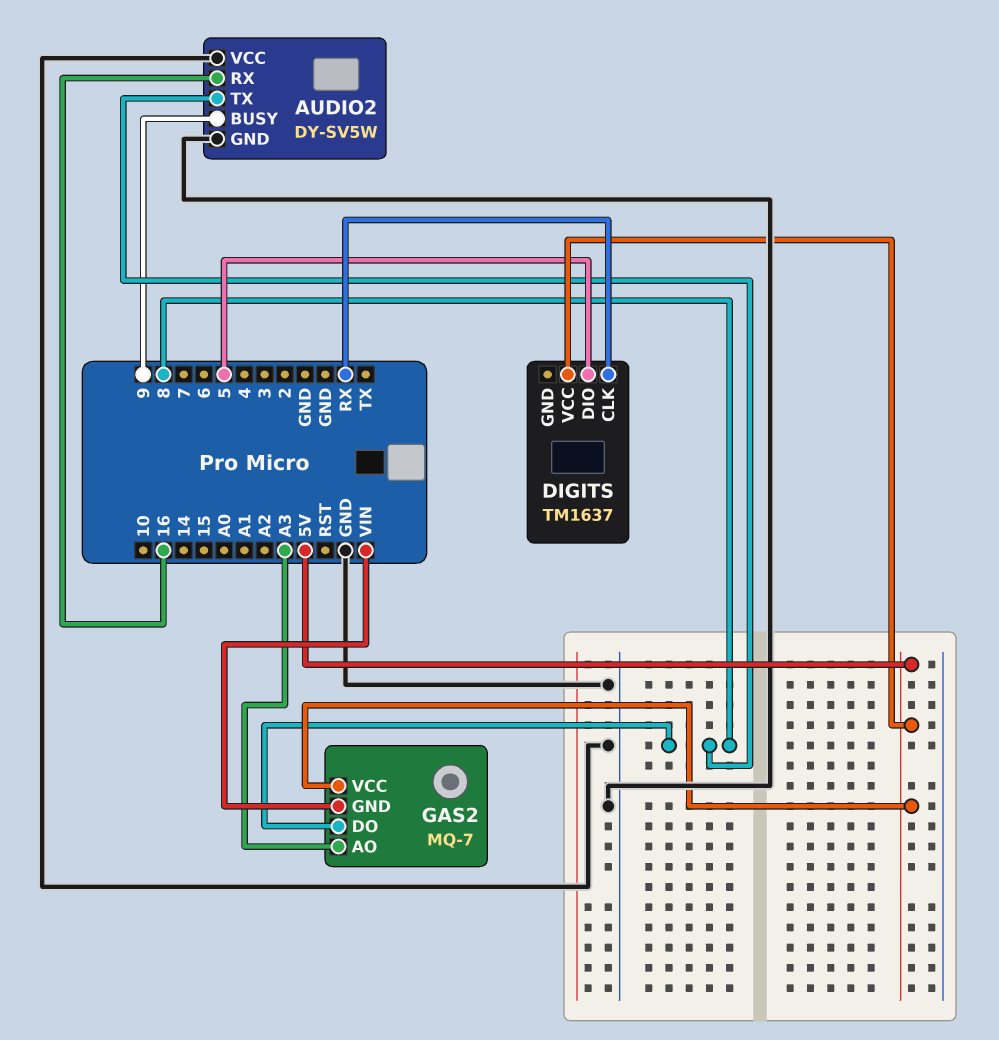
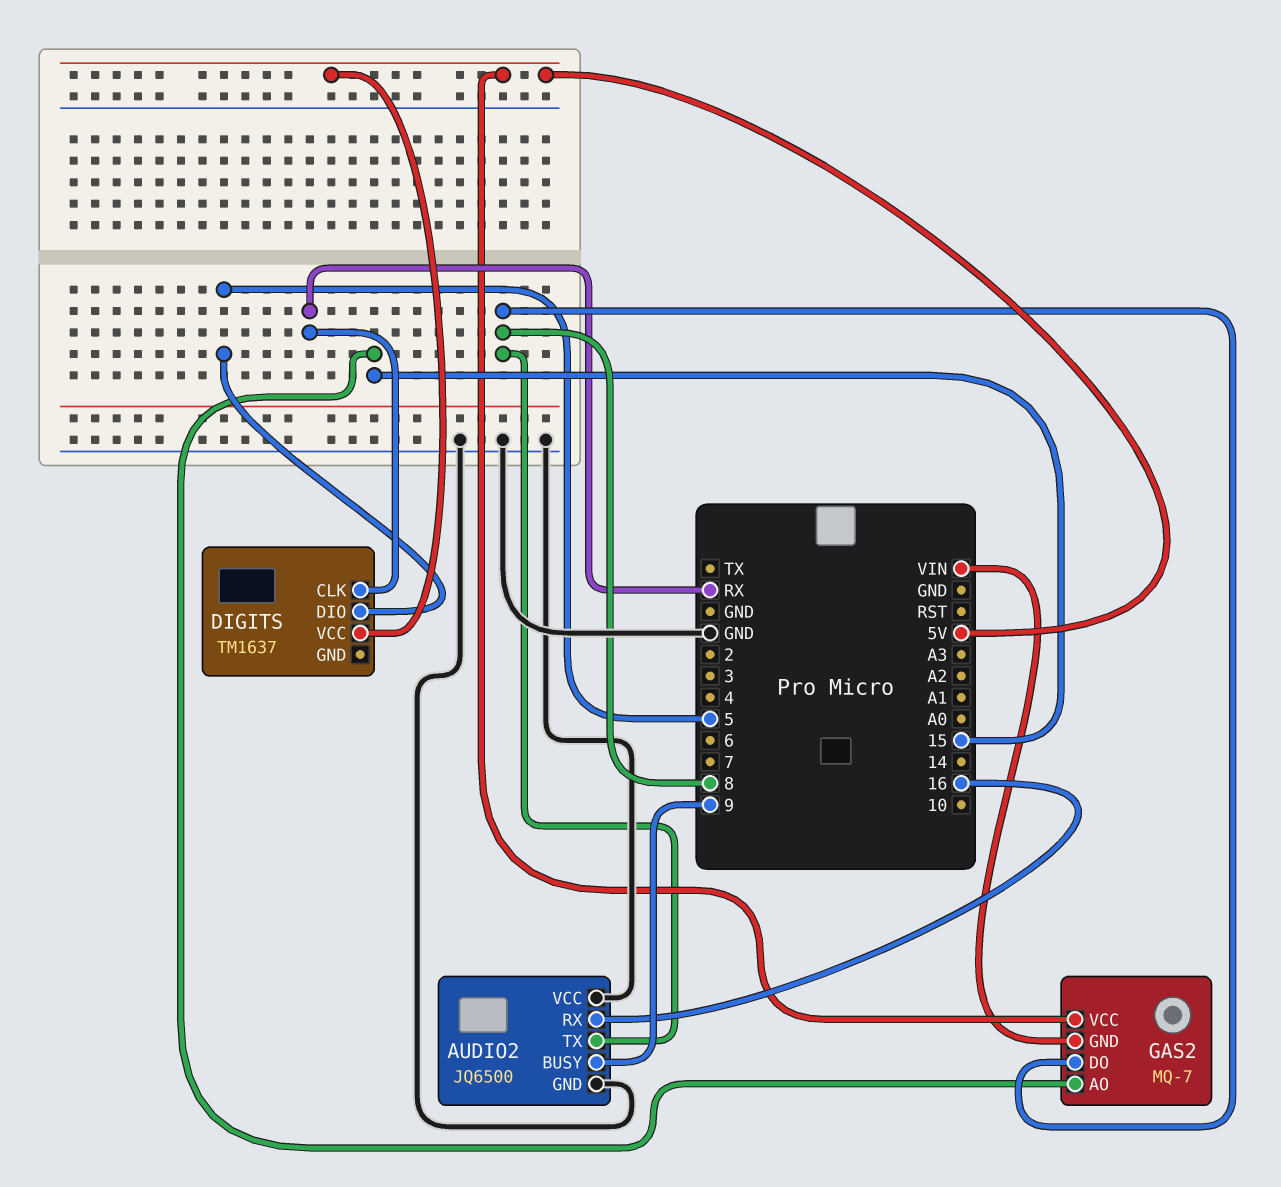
AUDIO2: DY-SV5W -> JQ6500
GAS2 pin AO: A3 -> 15

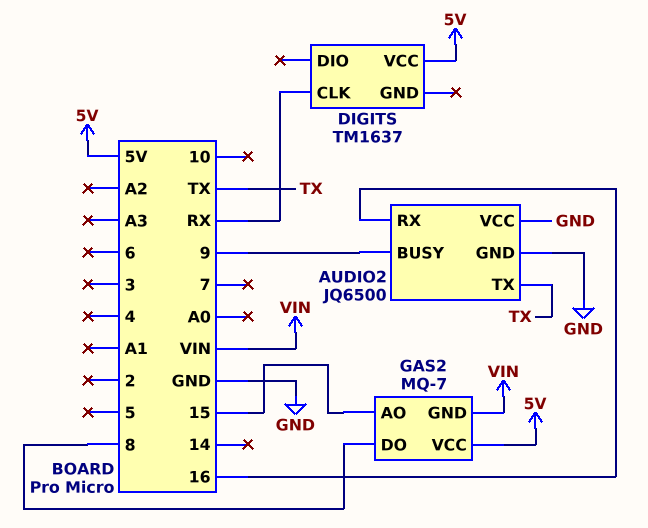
AUDIO2 pin TX: 8 -> TX
DIGITS pin DIO: 5 -> none

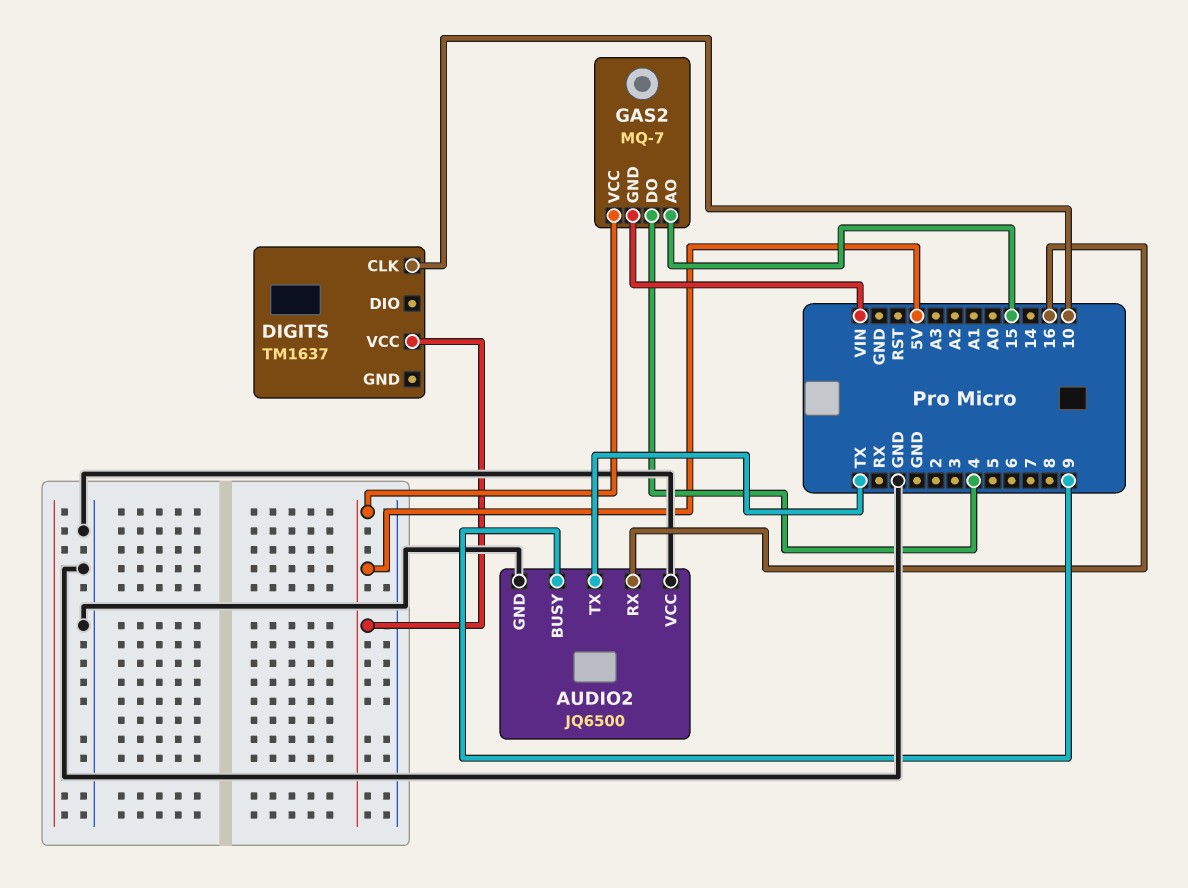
DIGITS pin CLK: RX -> 10
GAS2 pin DO: 8 -> 4

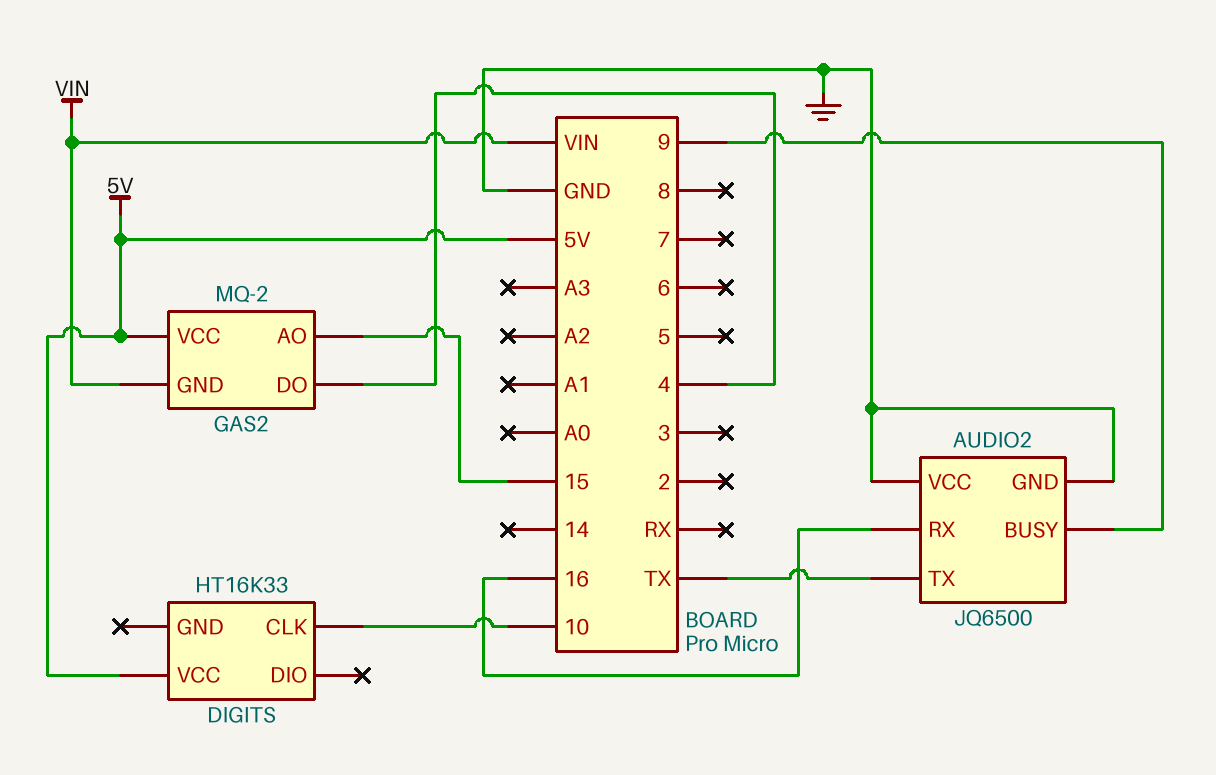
DIGITS: TM1637 -> HT16K33
GAS2: MQ-7 -> MQ-2

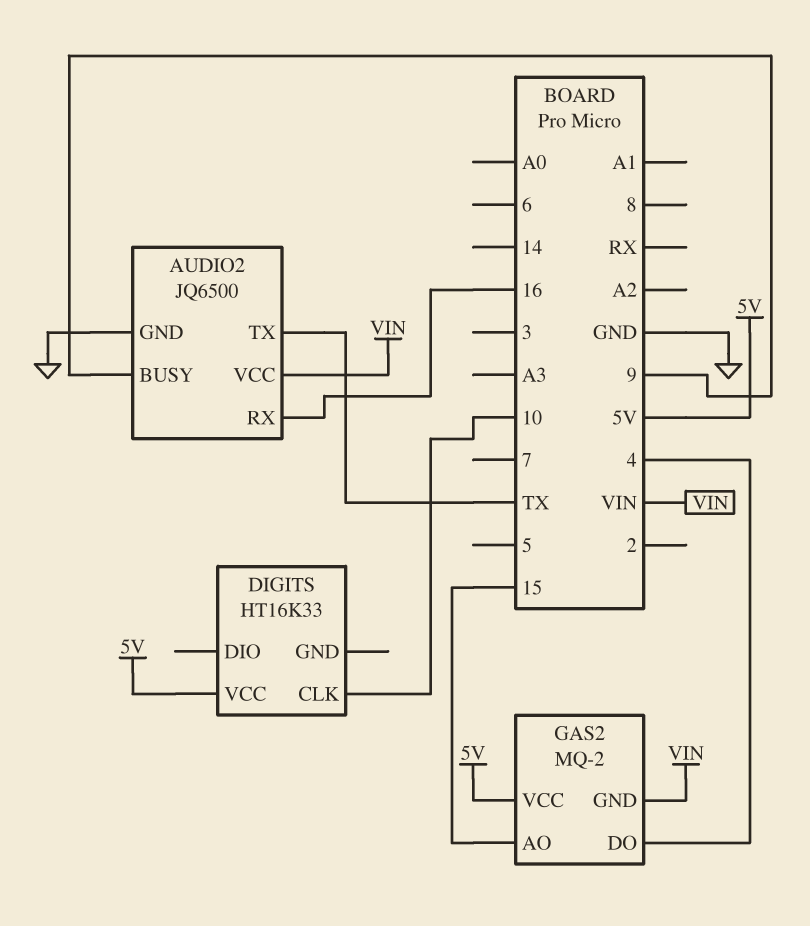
AUDIO2 pin VCC: GND -> VIN

